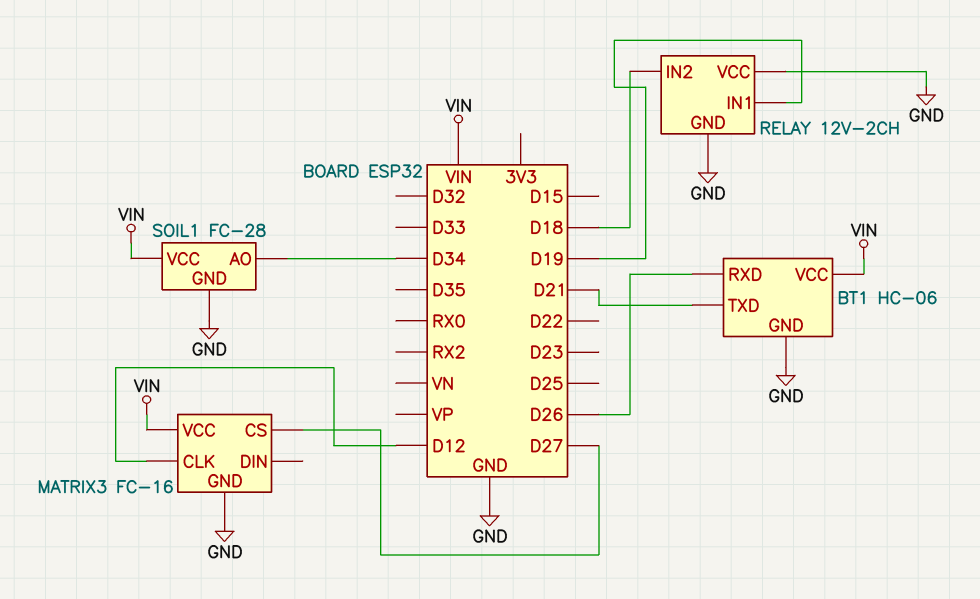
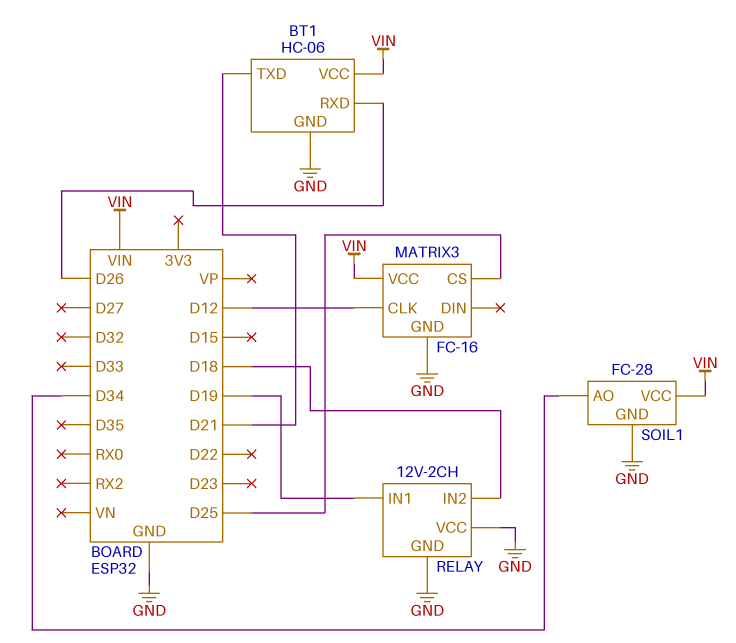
MATRIX3 pin CS: D27 -> D25

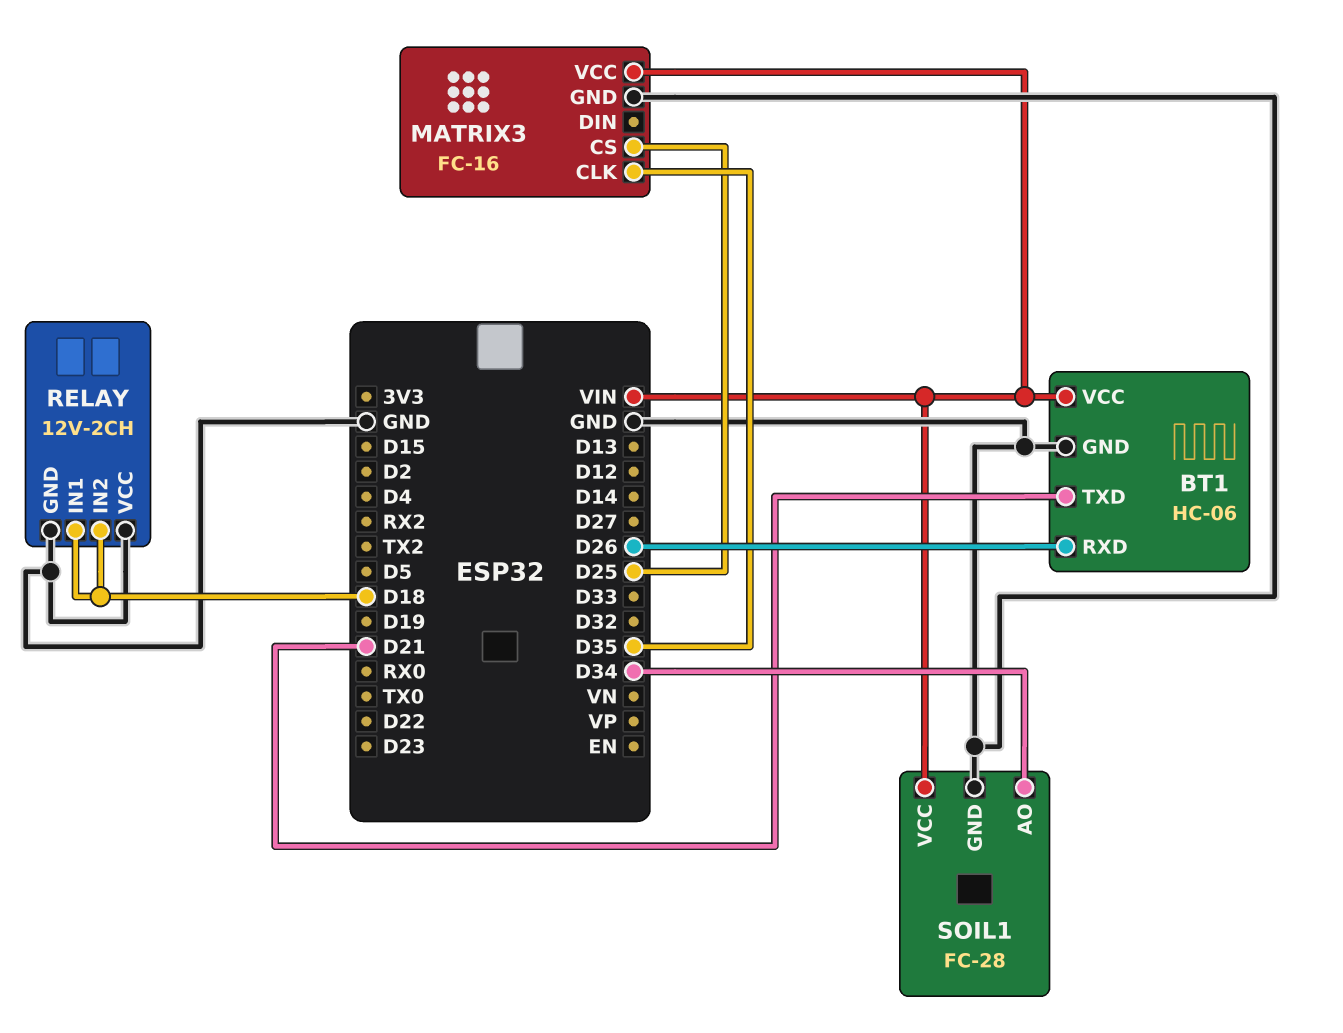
MATRIX3 pin CLK: D12 -> D35
RELAY pin IN1: D19 -> D18

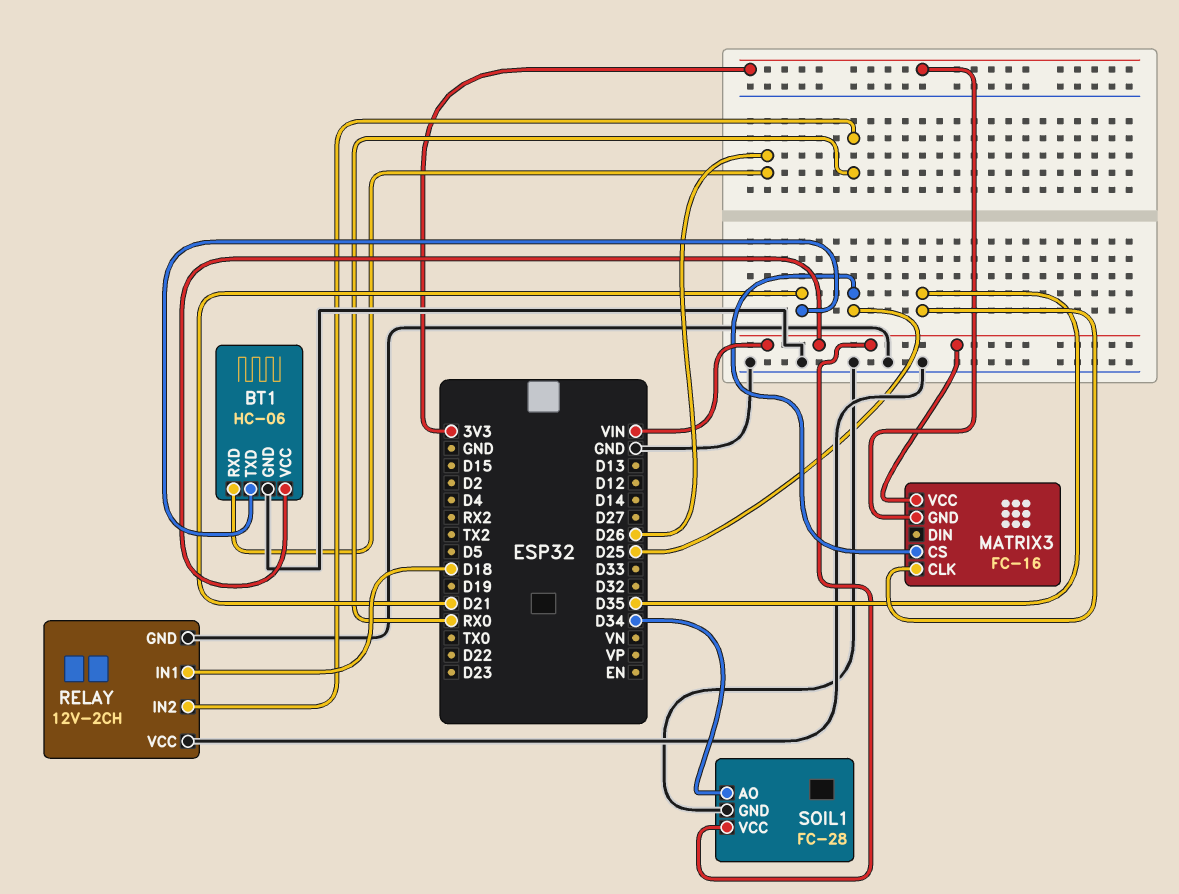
MATRIX3 pin GND: GND -> 3V3
RELAY pin IN2: D18 -> RX0

